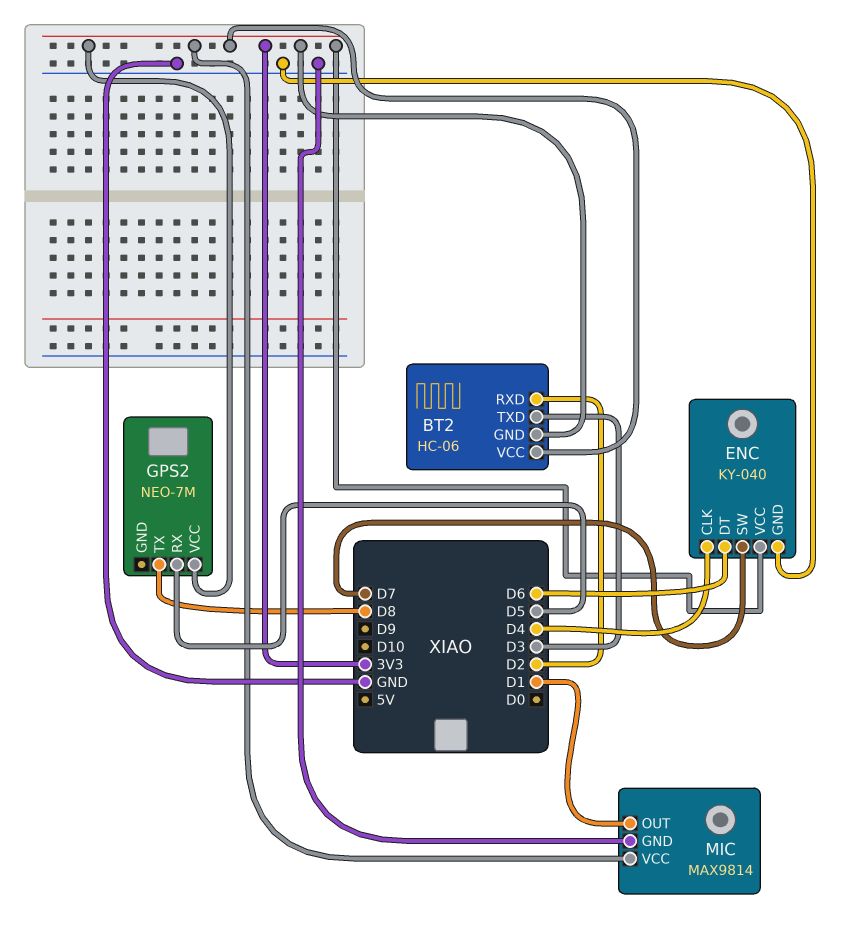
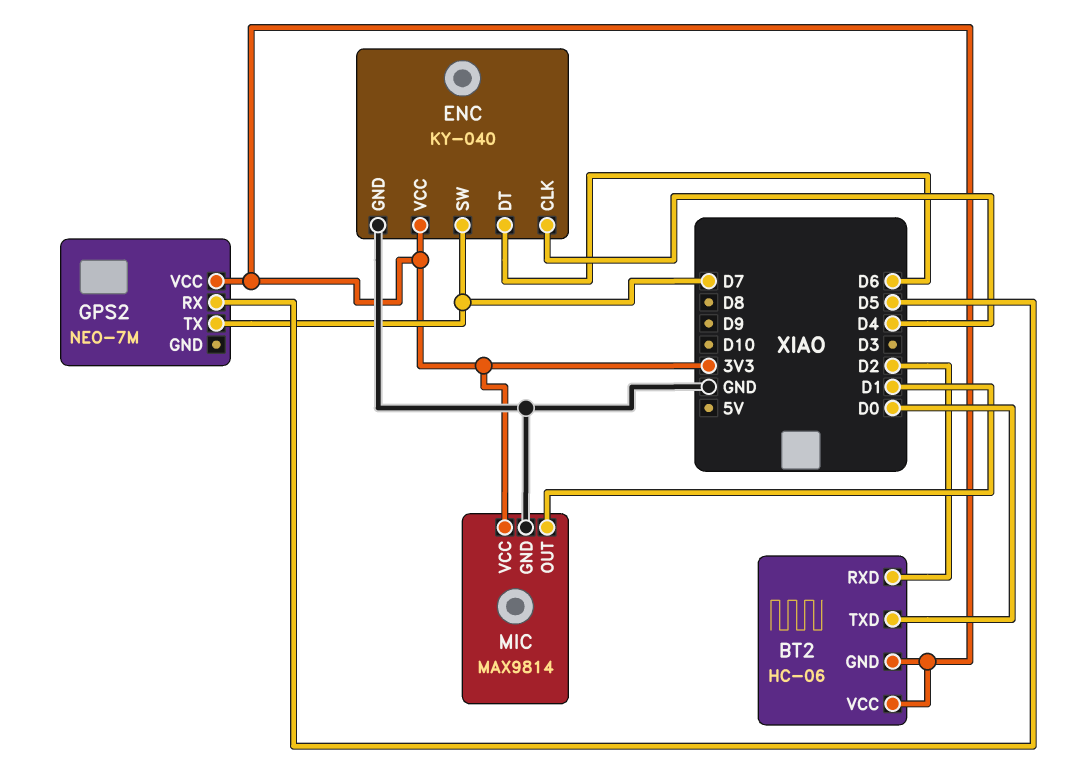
BT2 pin TXD: D3 -> D0
GPS2 pin TX: D8 -> D7

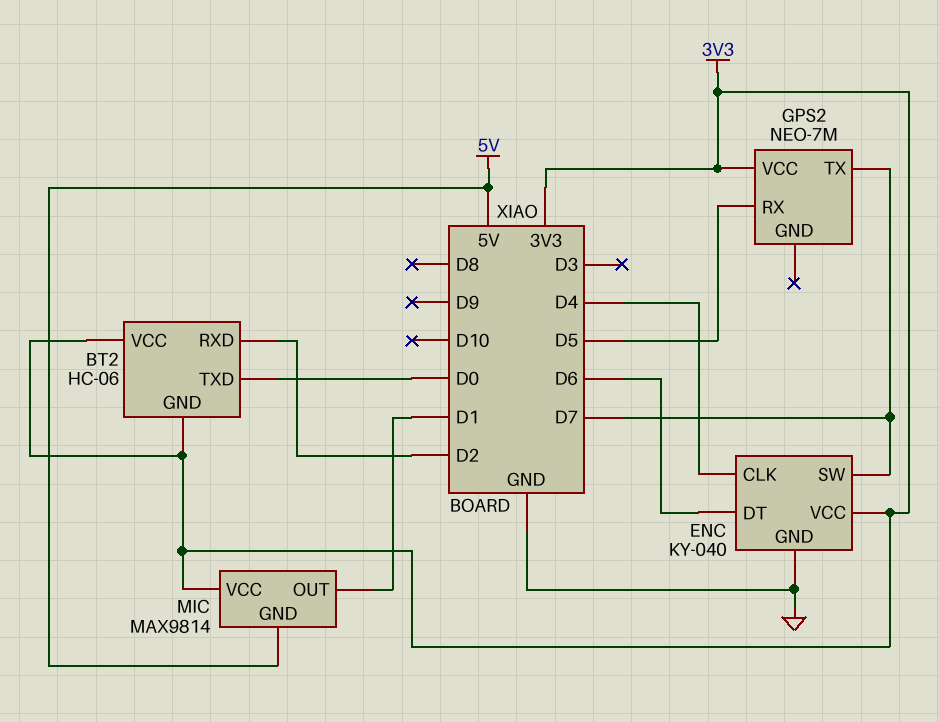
MIC pin GND: GND -> 5V

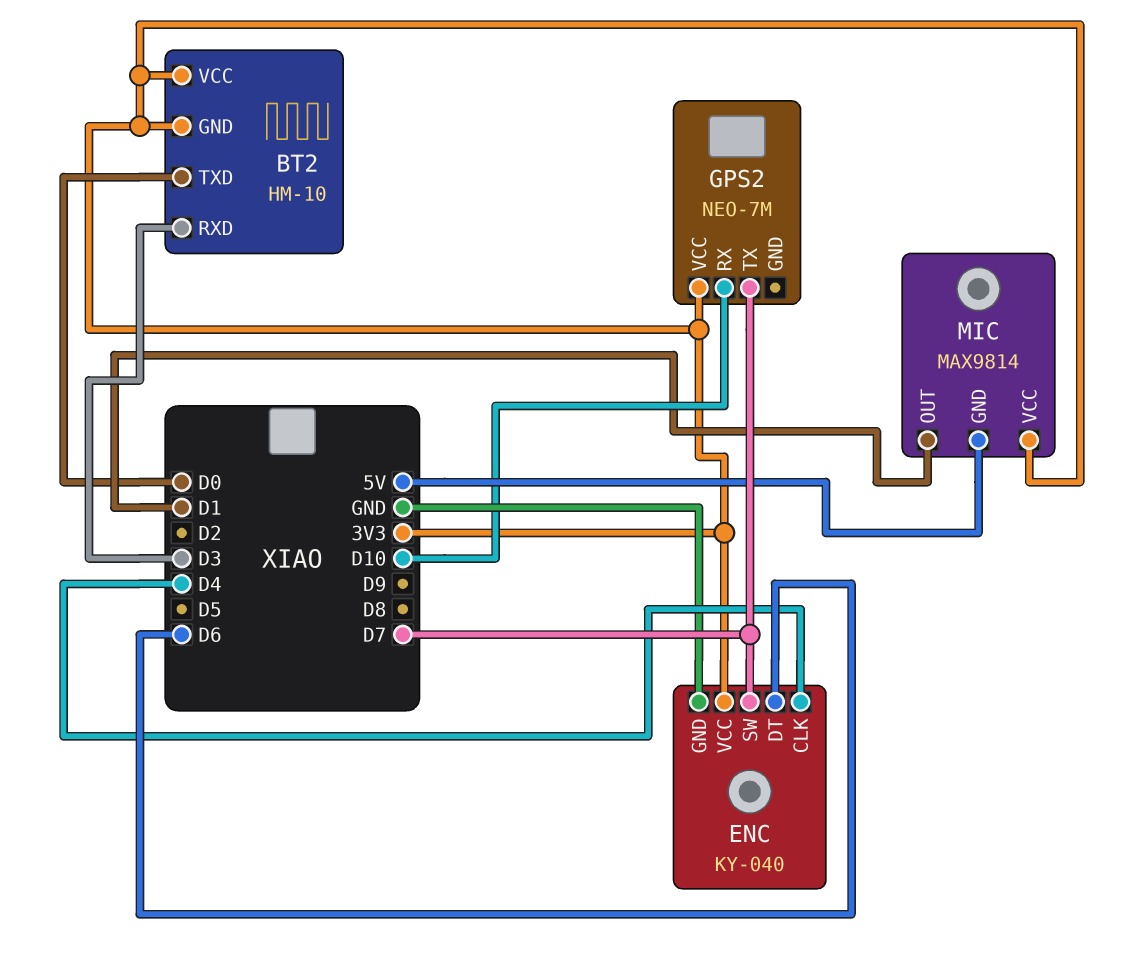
BT2: HC-06 -> HM-10
BT2 pin RXD: D2 -> D3
GPS2 pin RX: D5 -> D10

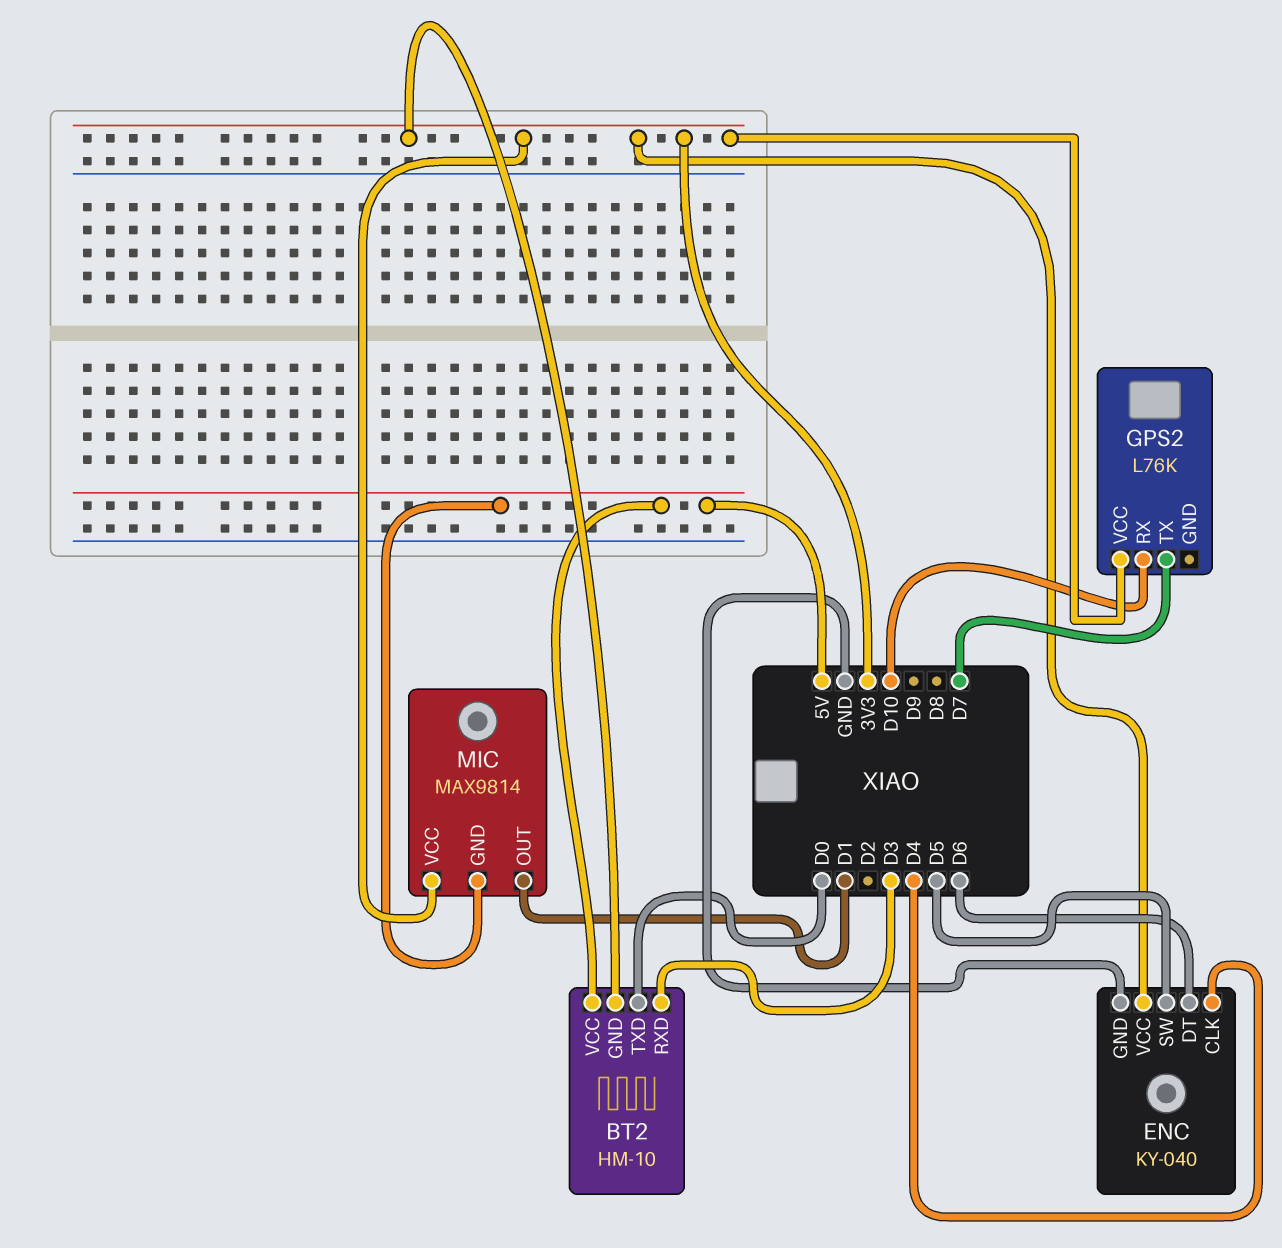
BT2 pin VCC: 3V3 -> 5V
ENC pin SW: D7 -> D5
GPS2: NEO-7M -> L76K

